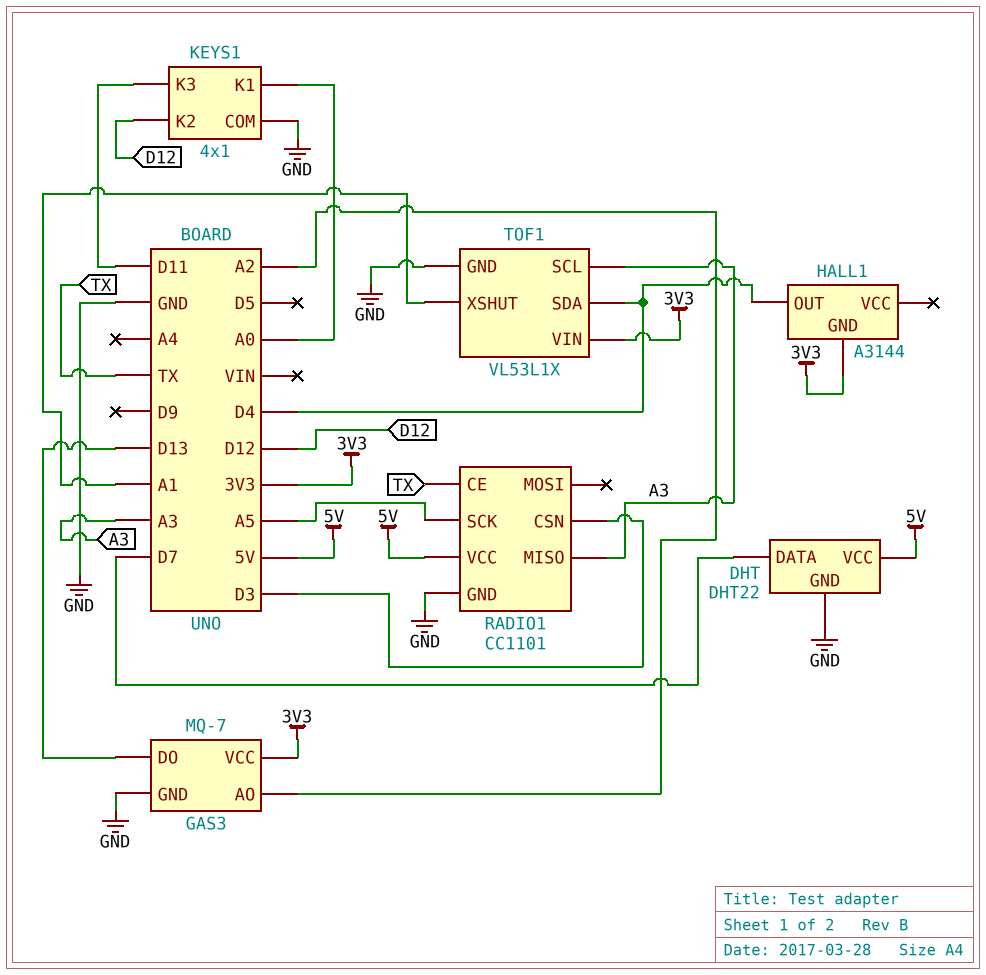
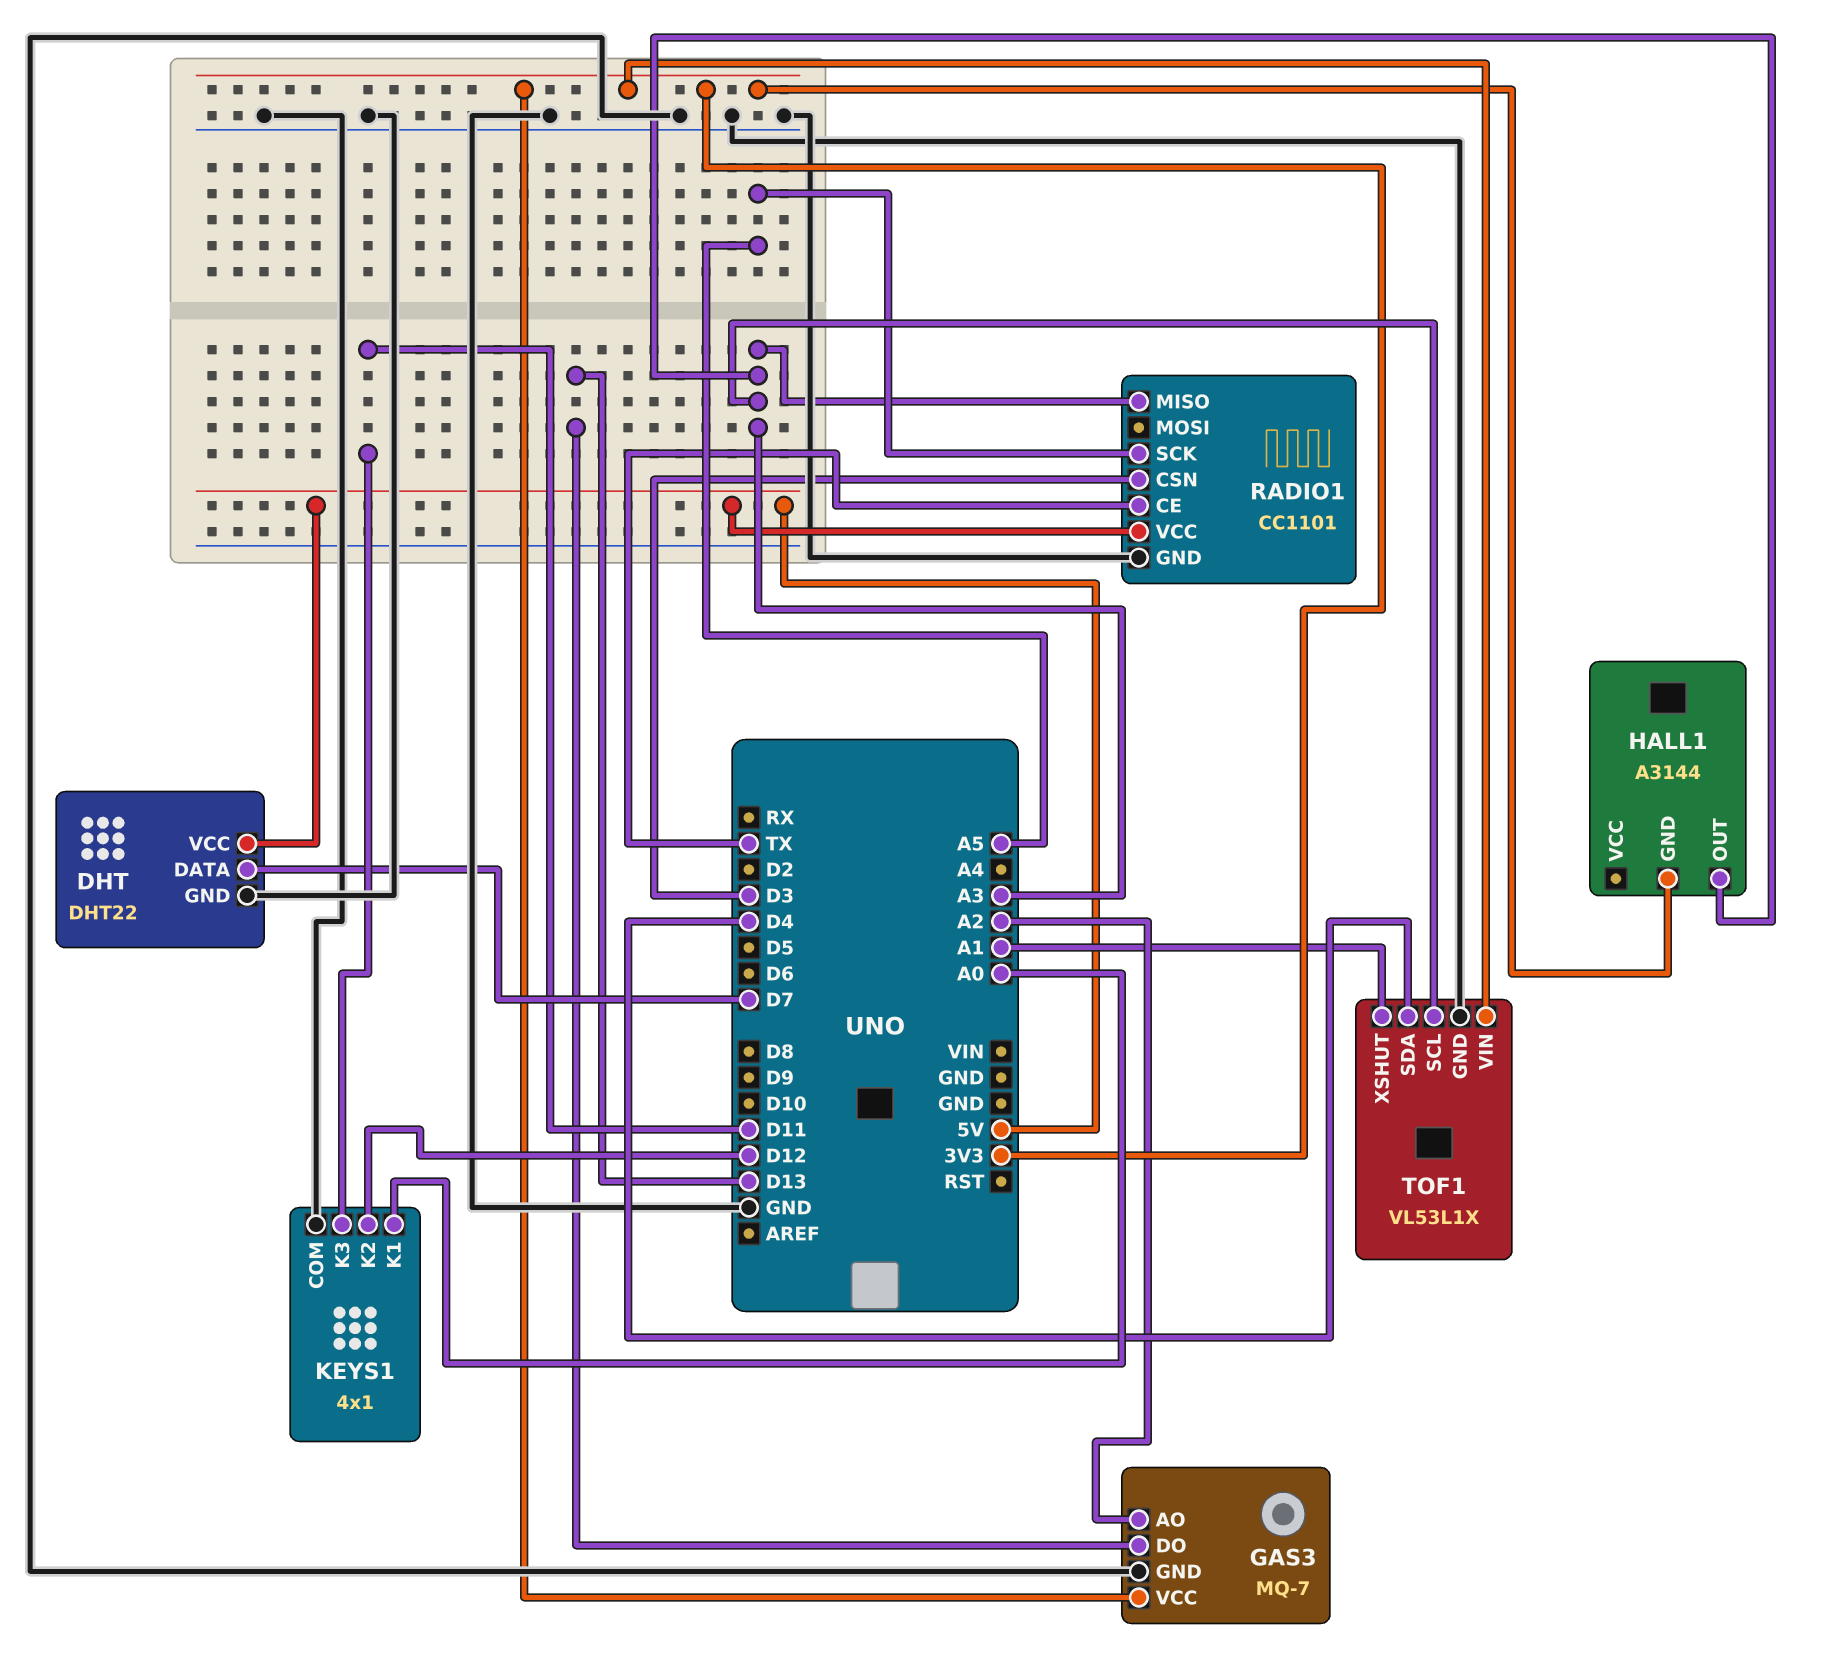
HALL1 pin OUT: D4 -> A3

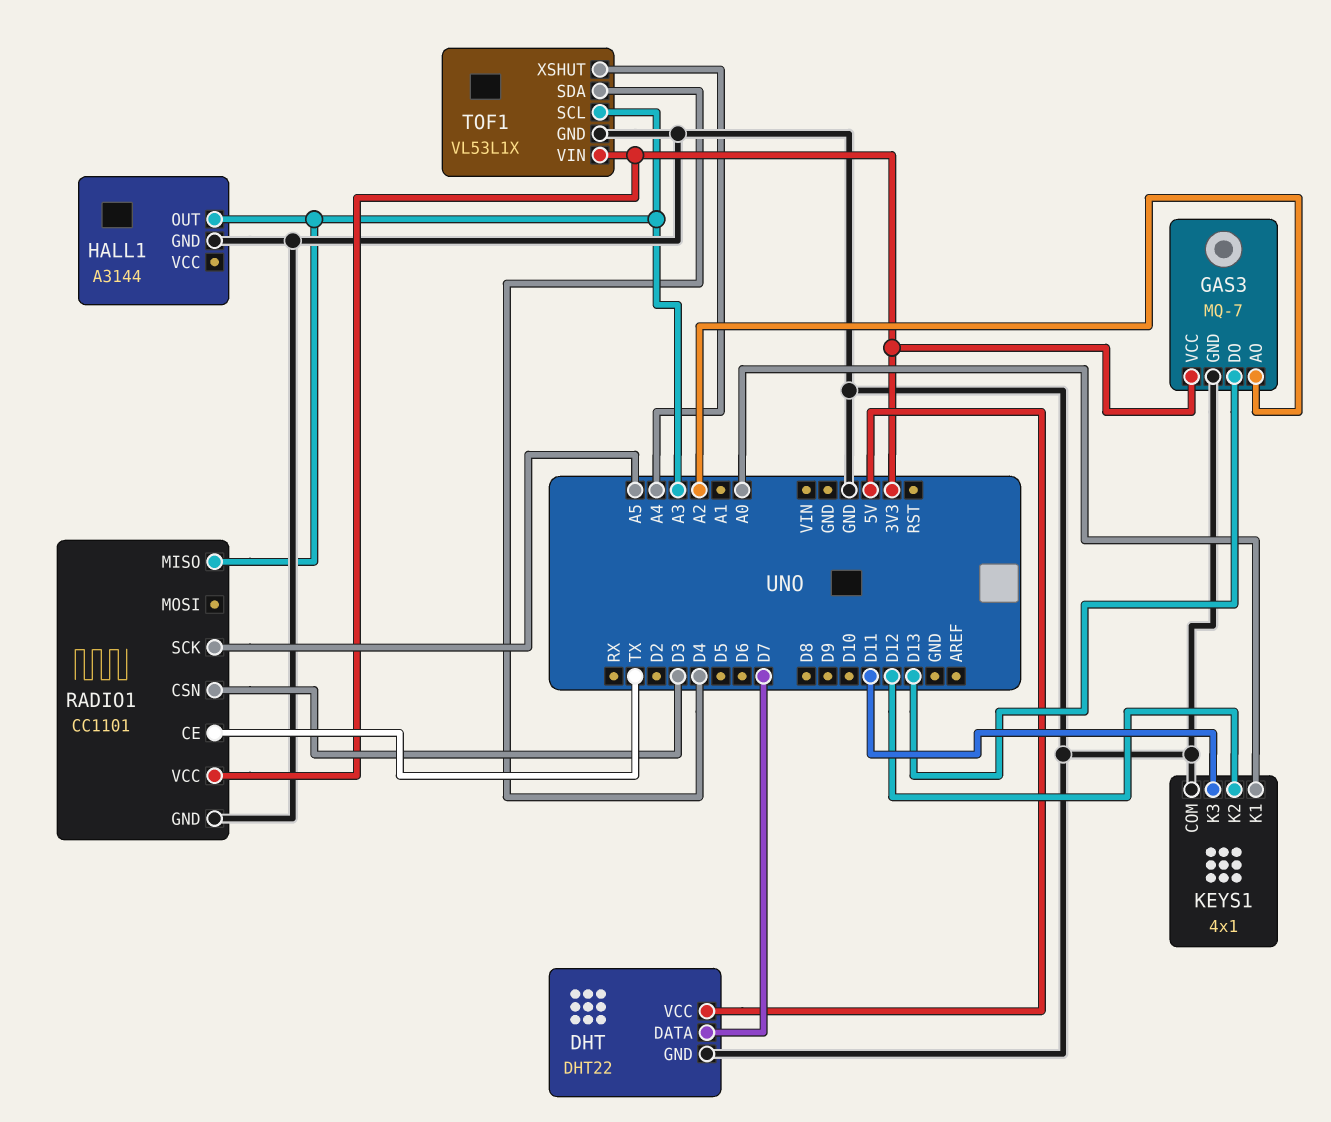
HALL1 pin GND: 3V3 -> GND
RADIO1 pin VCC: 5V -> 3V3
TOF1 pin XSHUT: A1 -> A4

